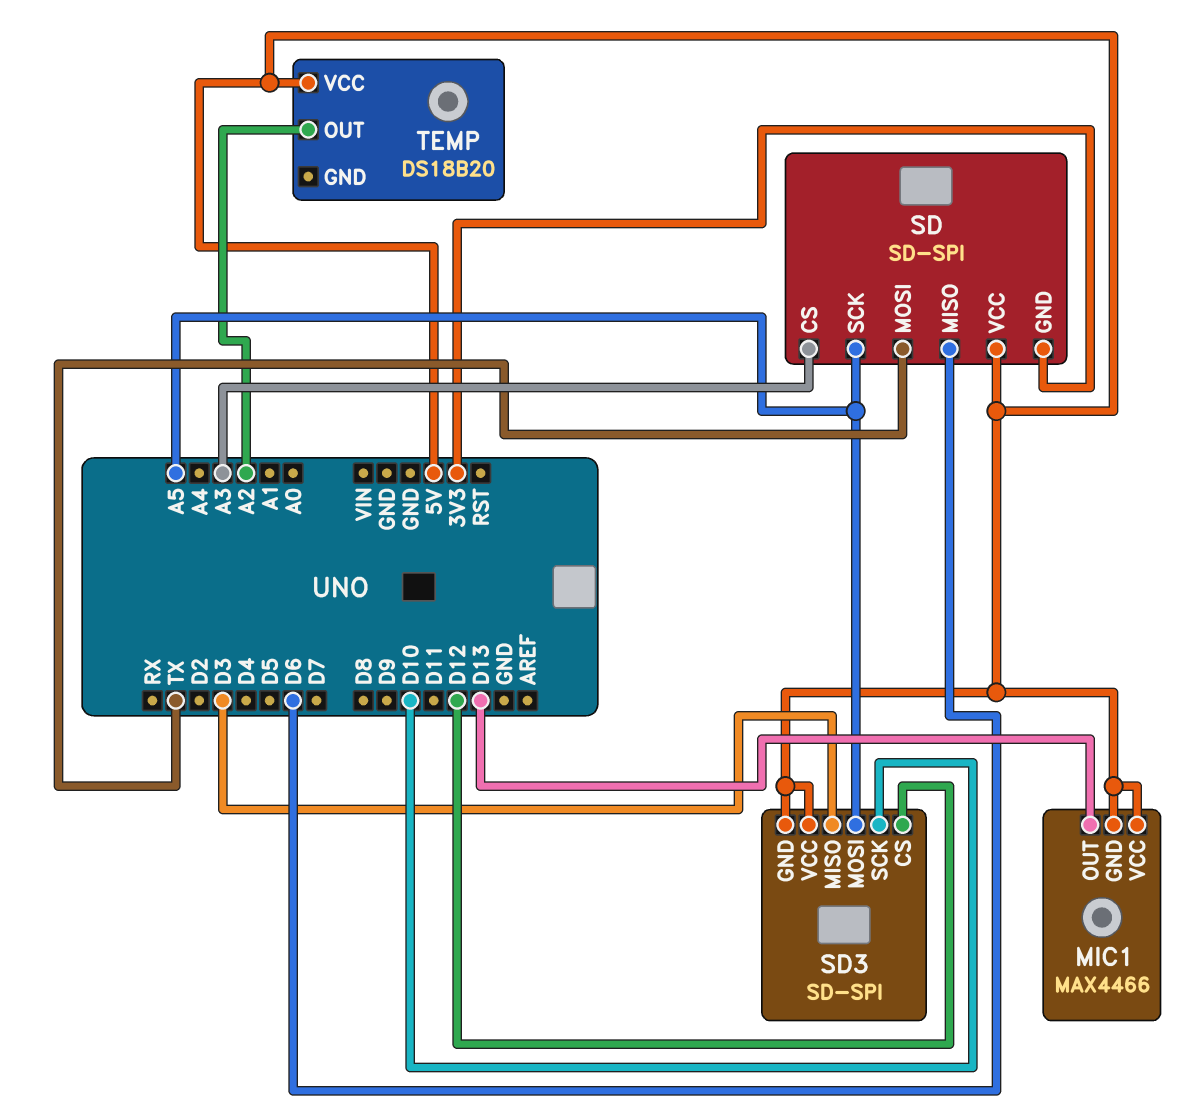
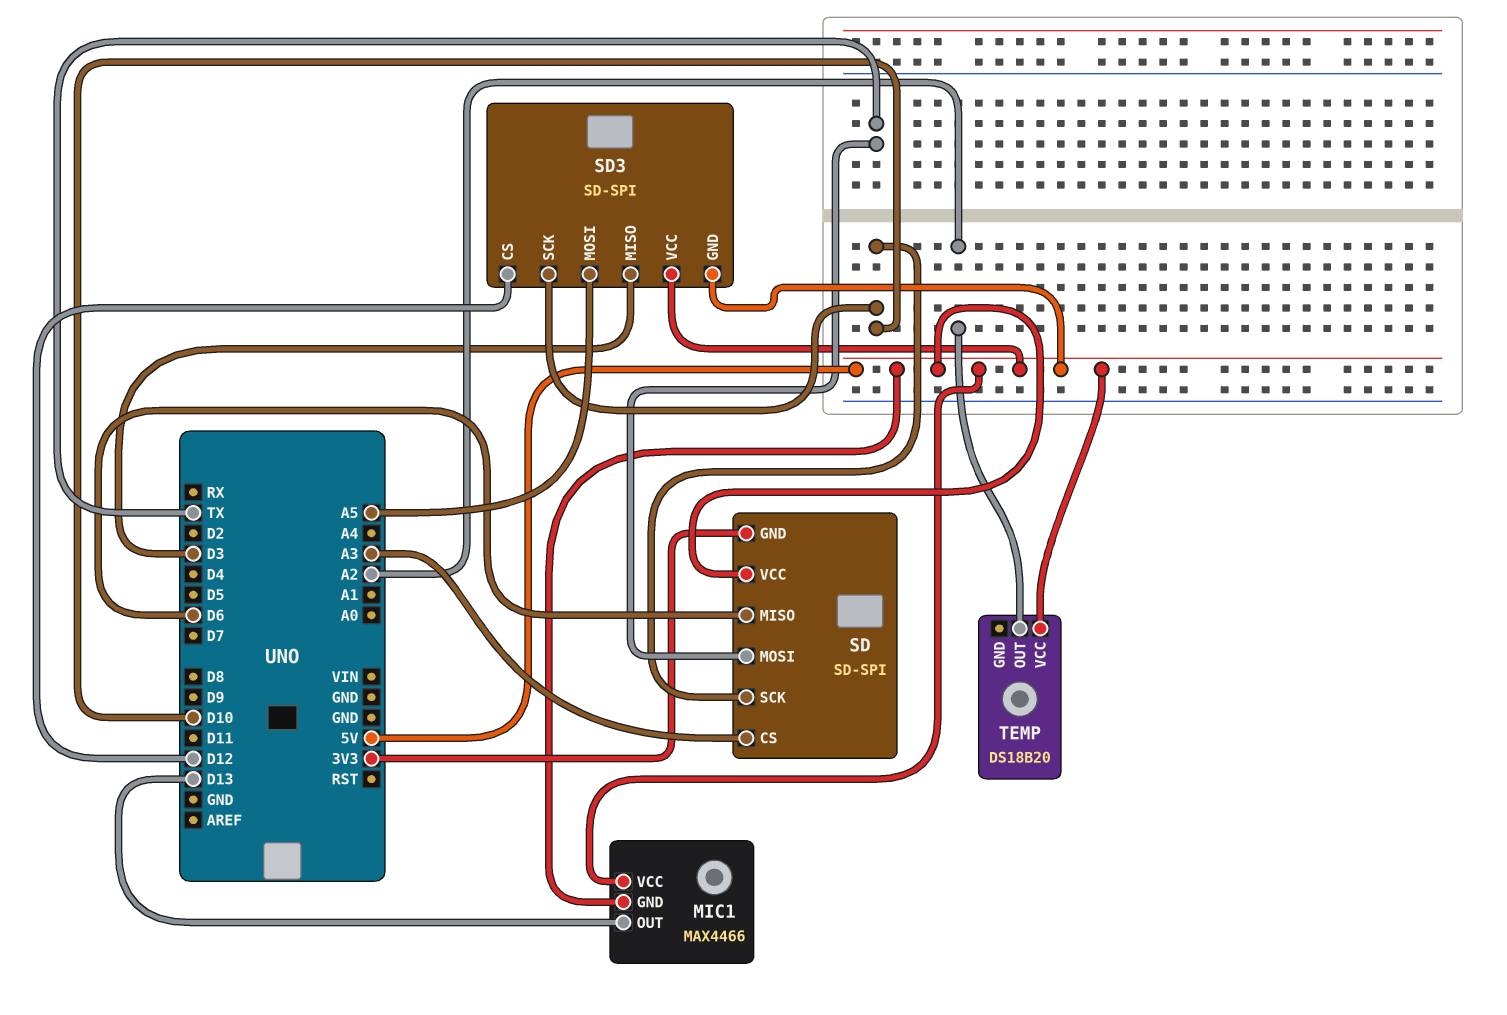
SD pin SCK: A5 -> D10

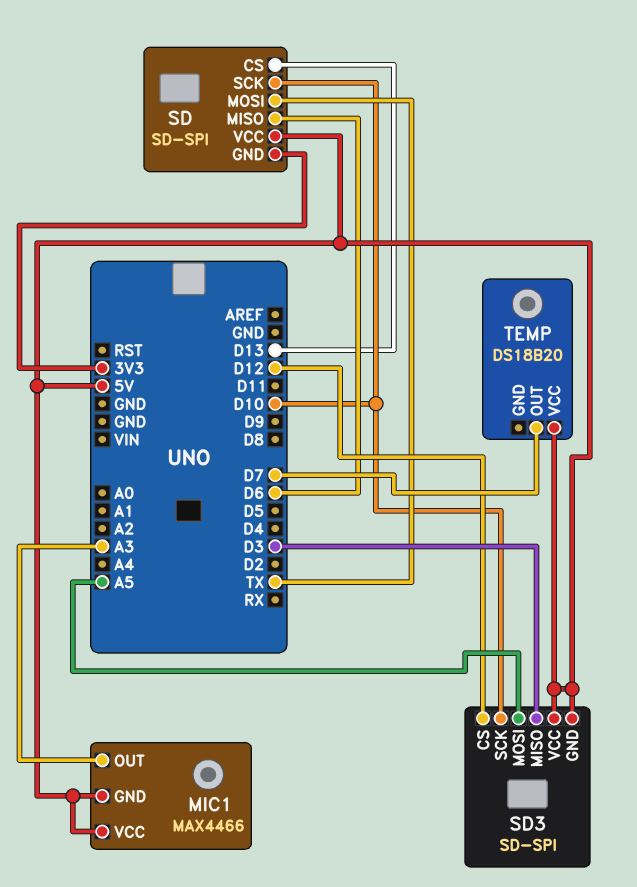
MIC1 pin OUT: D13 -> A3
SD pin CS: A3 -> D13
TEMP pin OUT: A2 -> D7

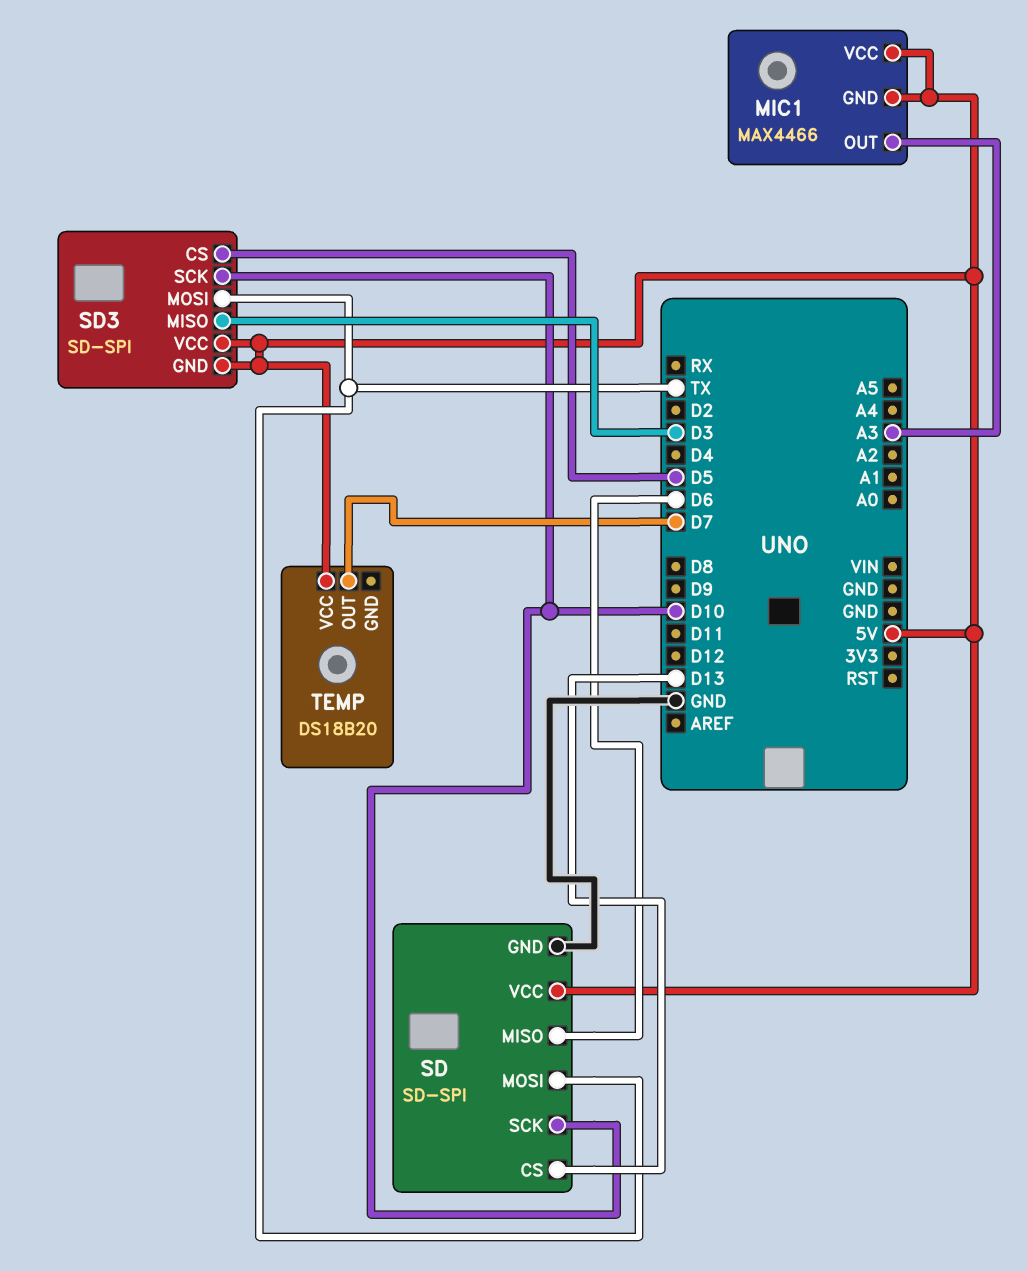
SD pin GND: 3V3 -> GND
SD3 pin CS: D12 -> D5
SD3 pin MOSI: A5 -> TX

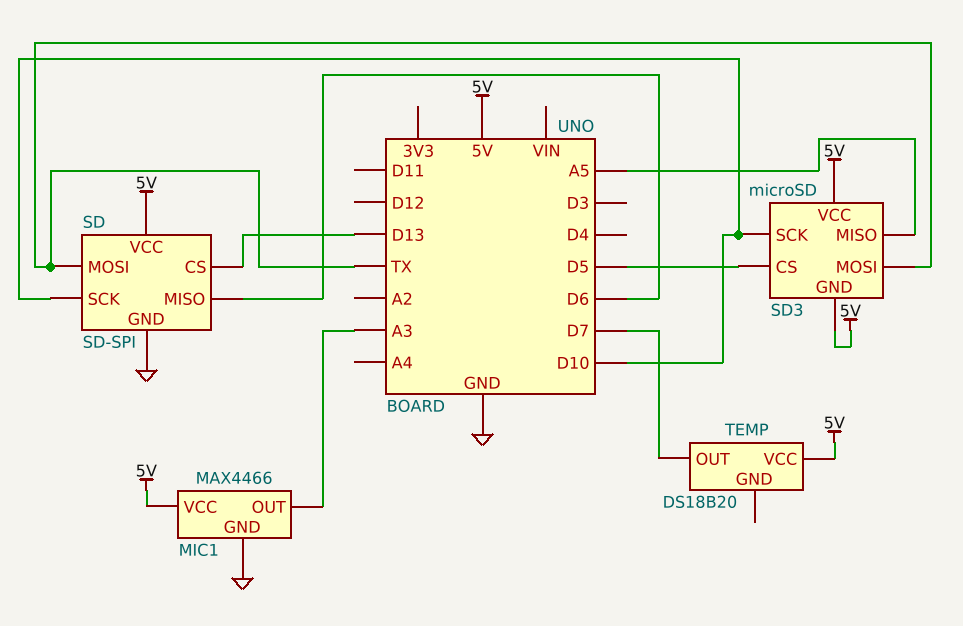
MIC1 pin GND: 5V -> GND
SD3: SD-SPI -> microSD
SD3 pin MISO: D3 -> A5

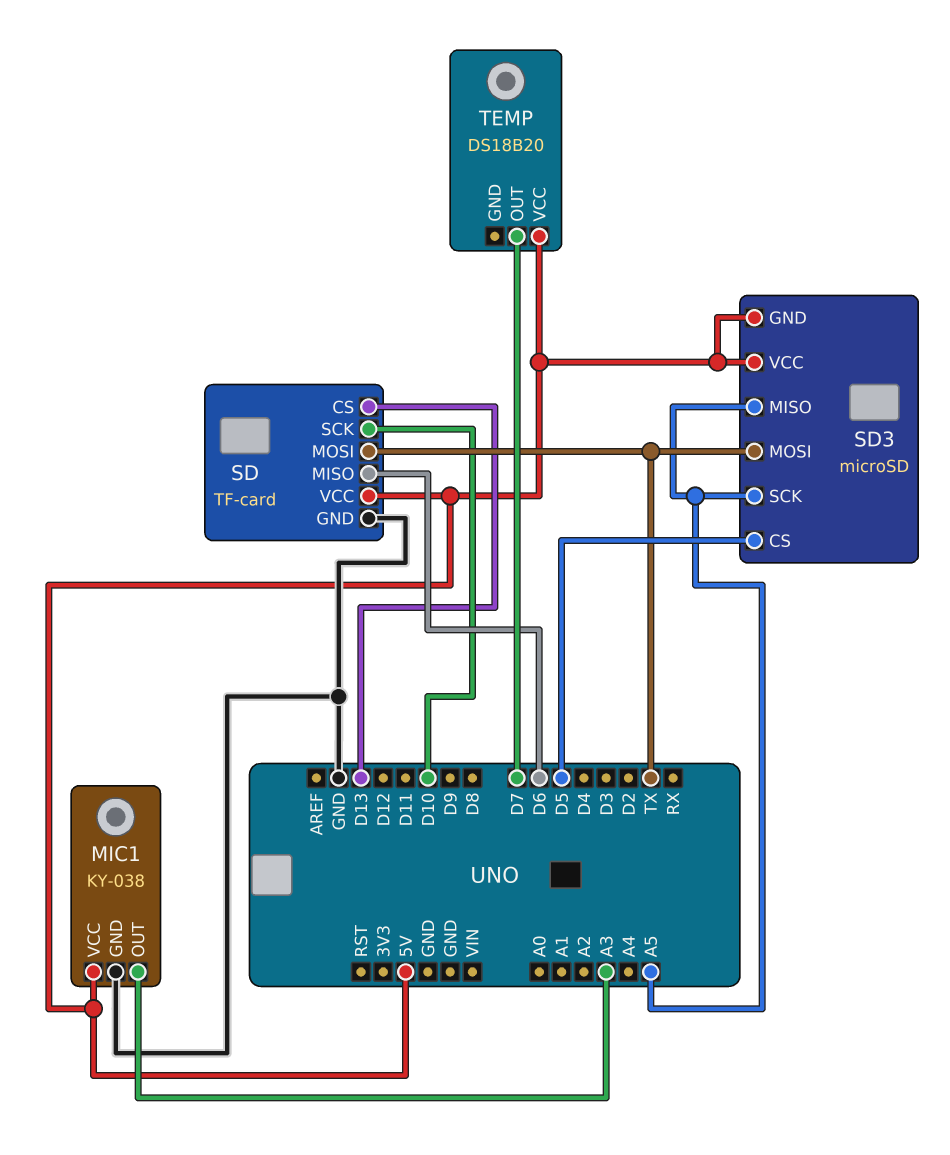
MIC1: MAX4466 -> KY-038
SD: SD-SPI -> TF-card
SD3 pin SCK: D10 -> A5

